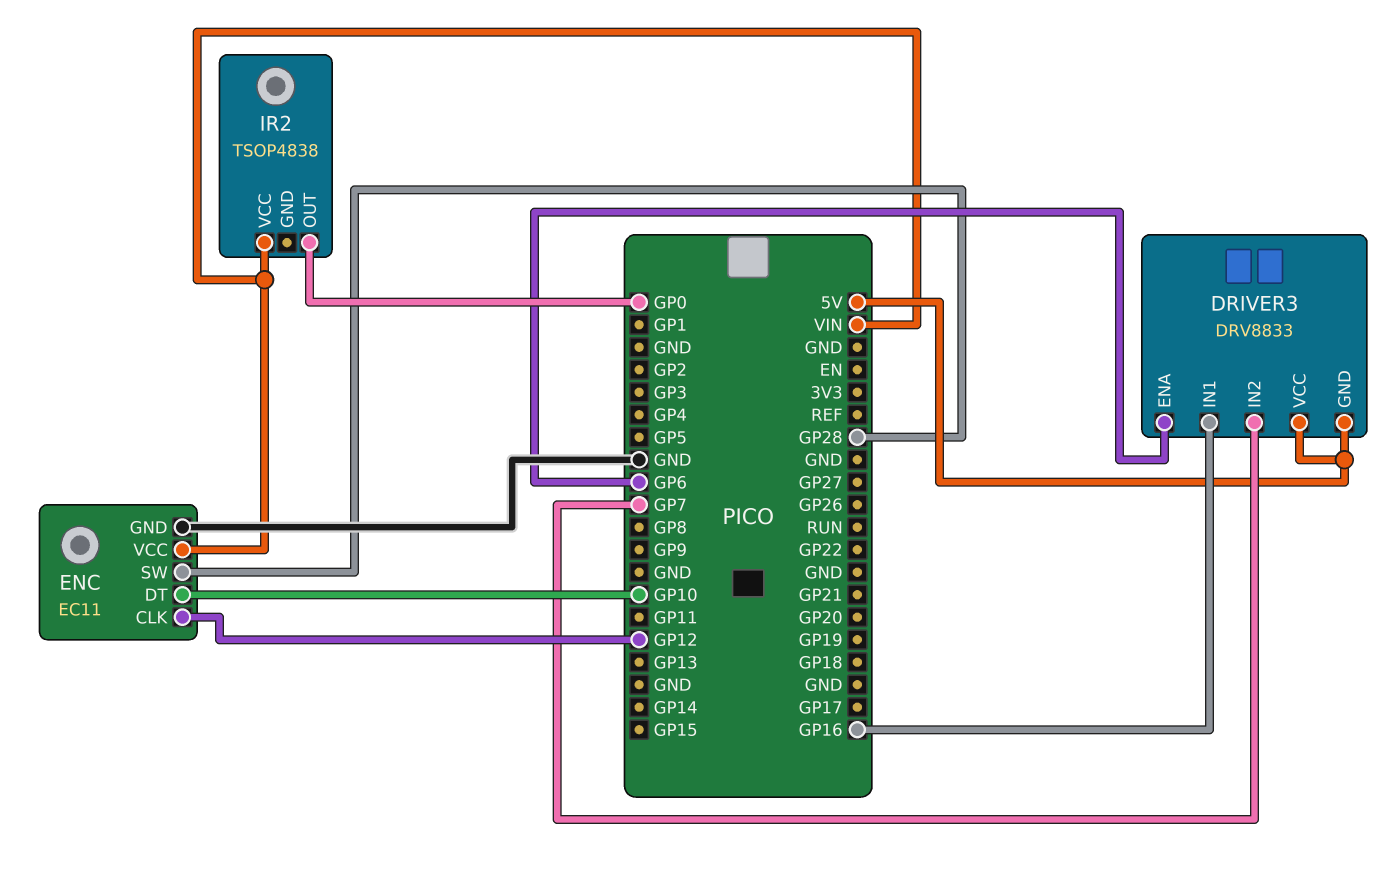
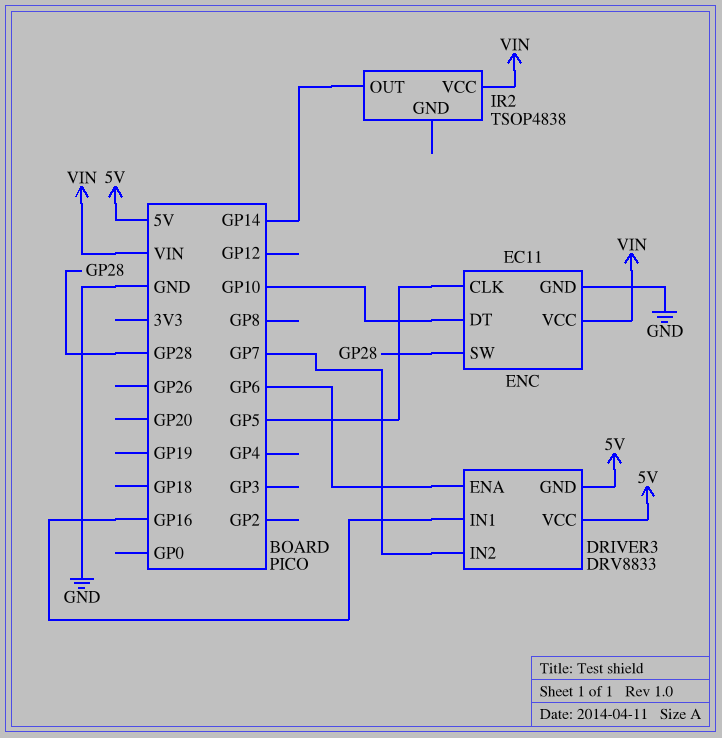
ENC pin CLK: GP12 -> GP5
IR2 pin OUT: GP0 -> GP14

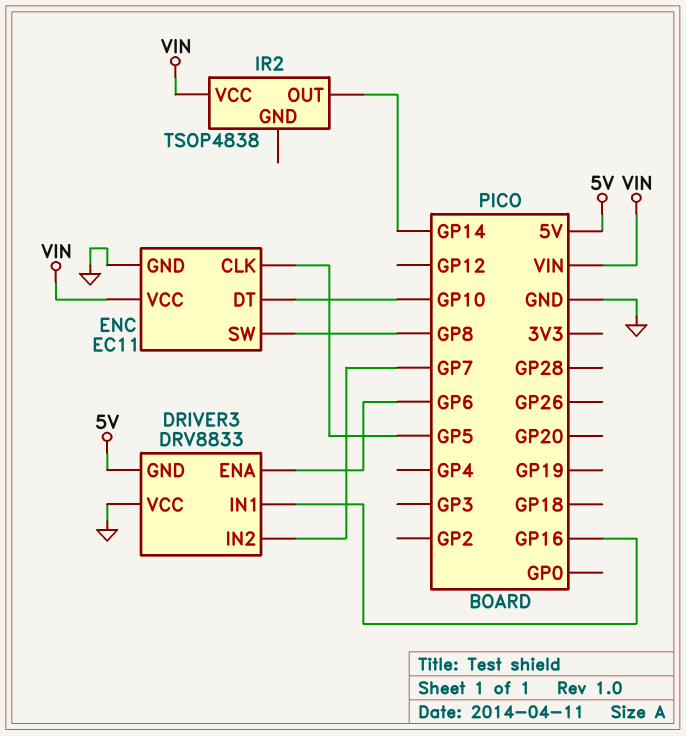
DRIVER3 pin VCC: 5V -> GND
ENC pin SW: GP28 -> GP8

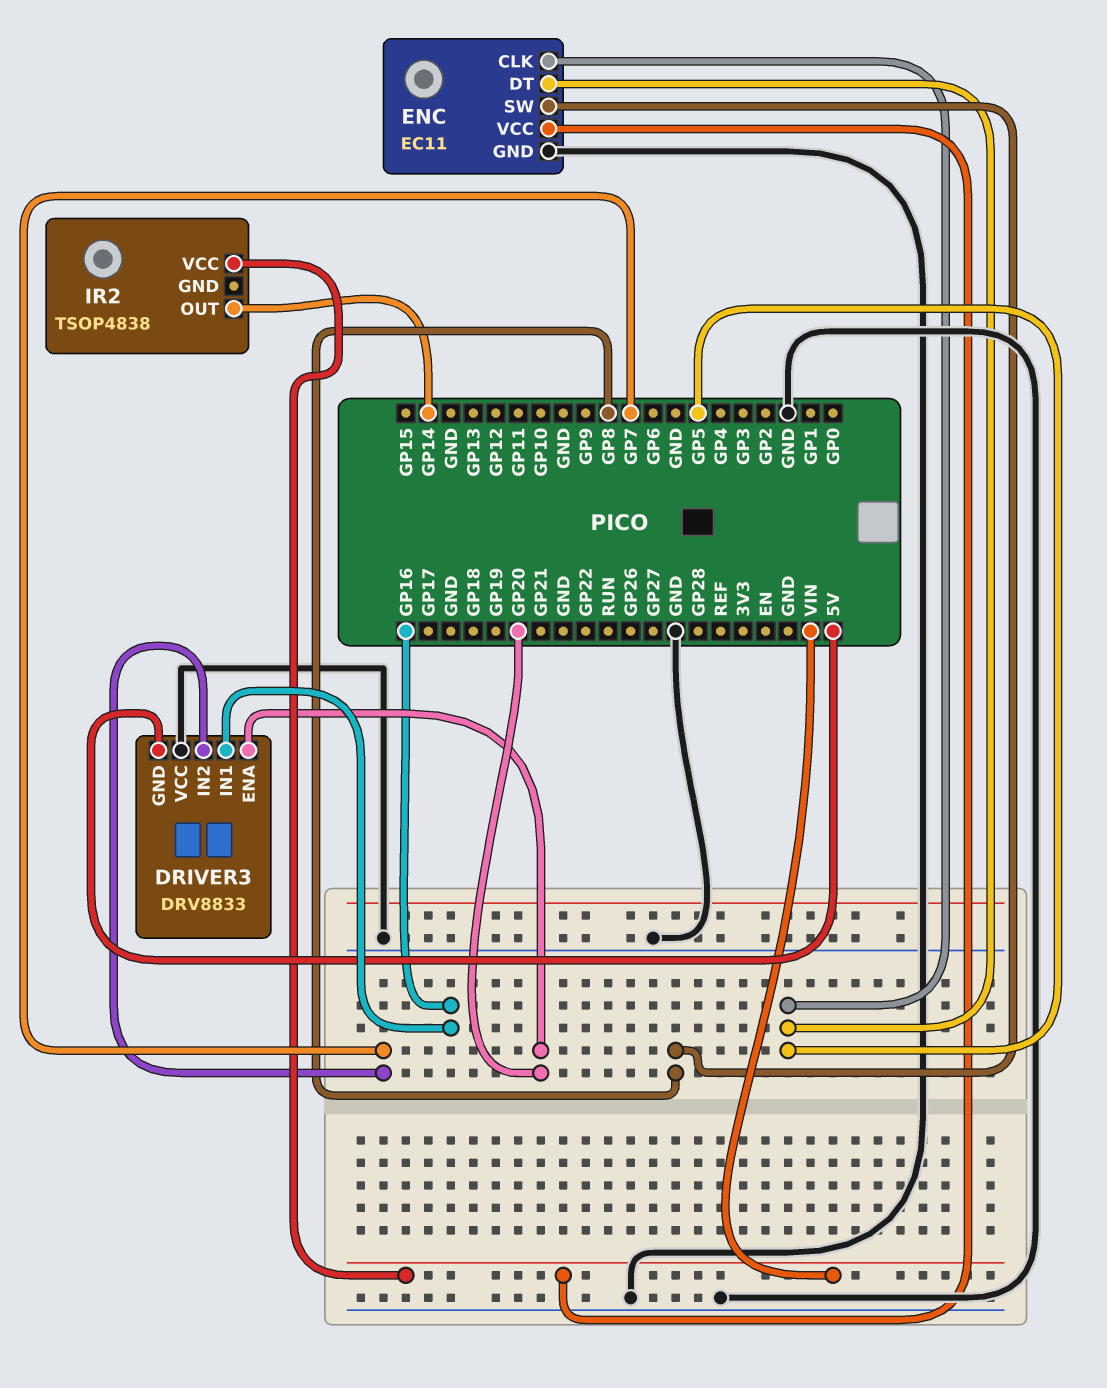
DRIVER3 pin ENA: GP6 -> GP20
ENC pin DT: GP10 -> GP5

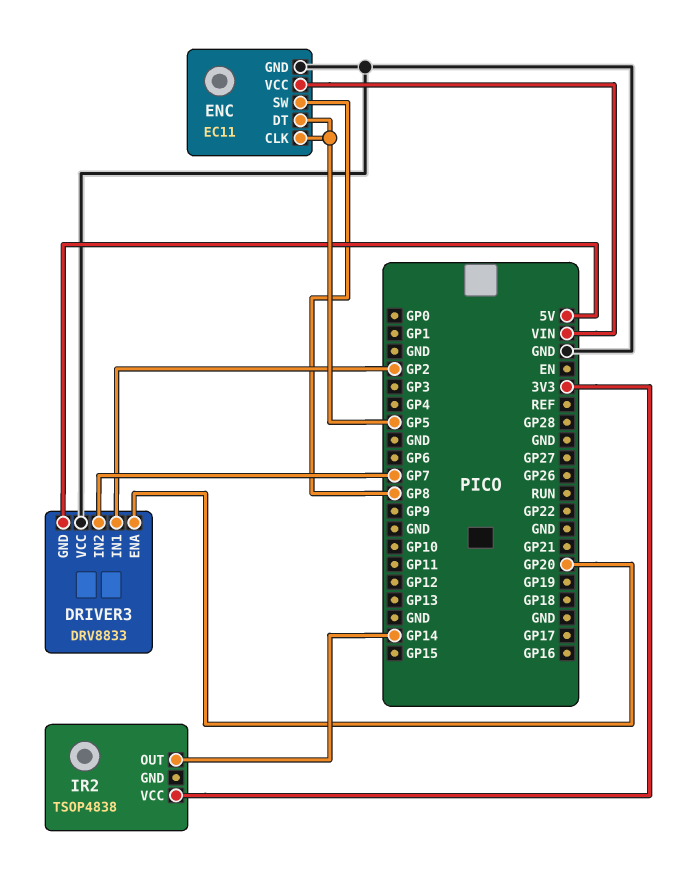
DRIVER3 pin IN1: GP16 -> GP2
IR2 pin VCC: VIN -> 3V3

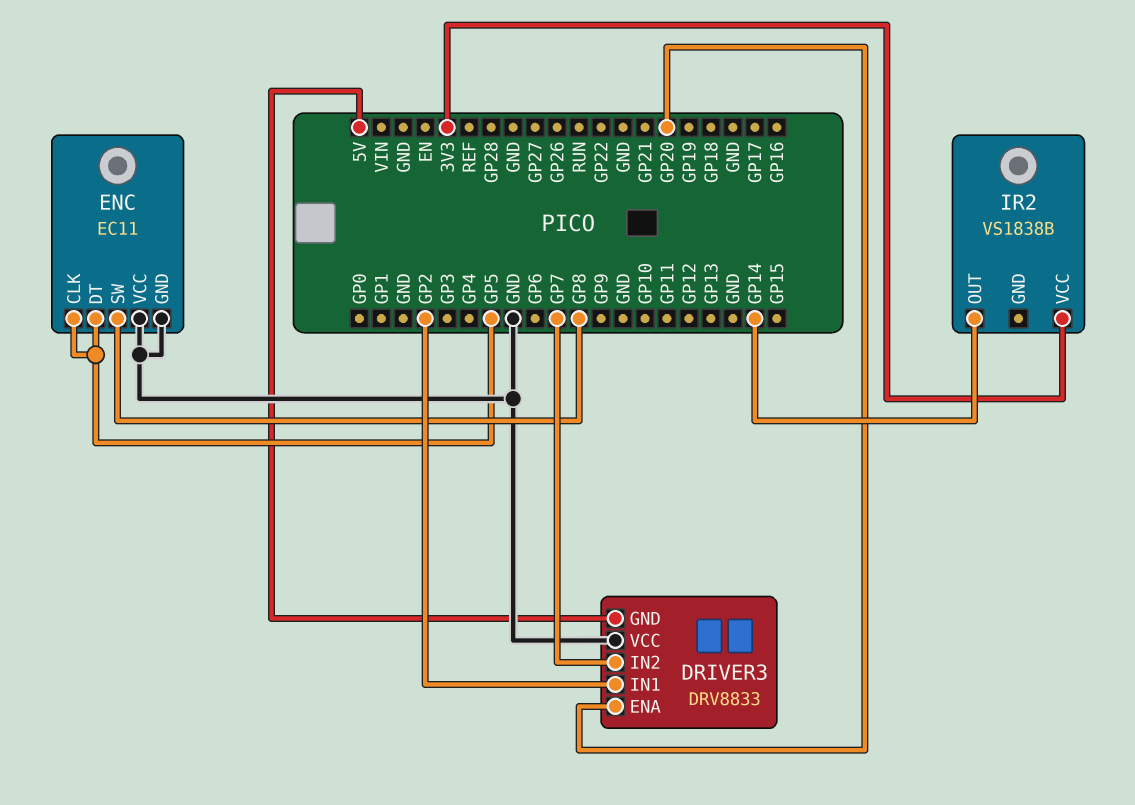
ENC pin VCC: VIN -> GND
IR2: TSOP4838 -> VS1838B

